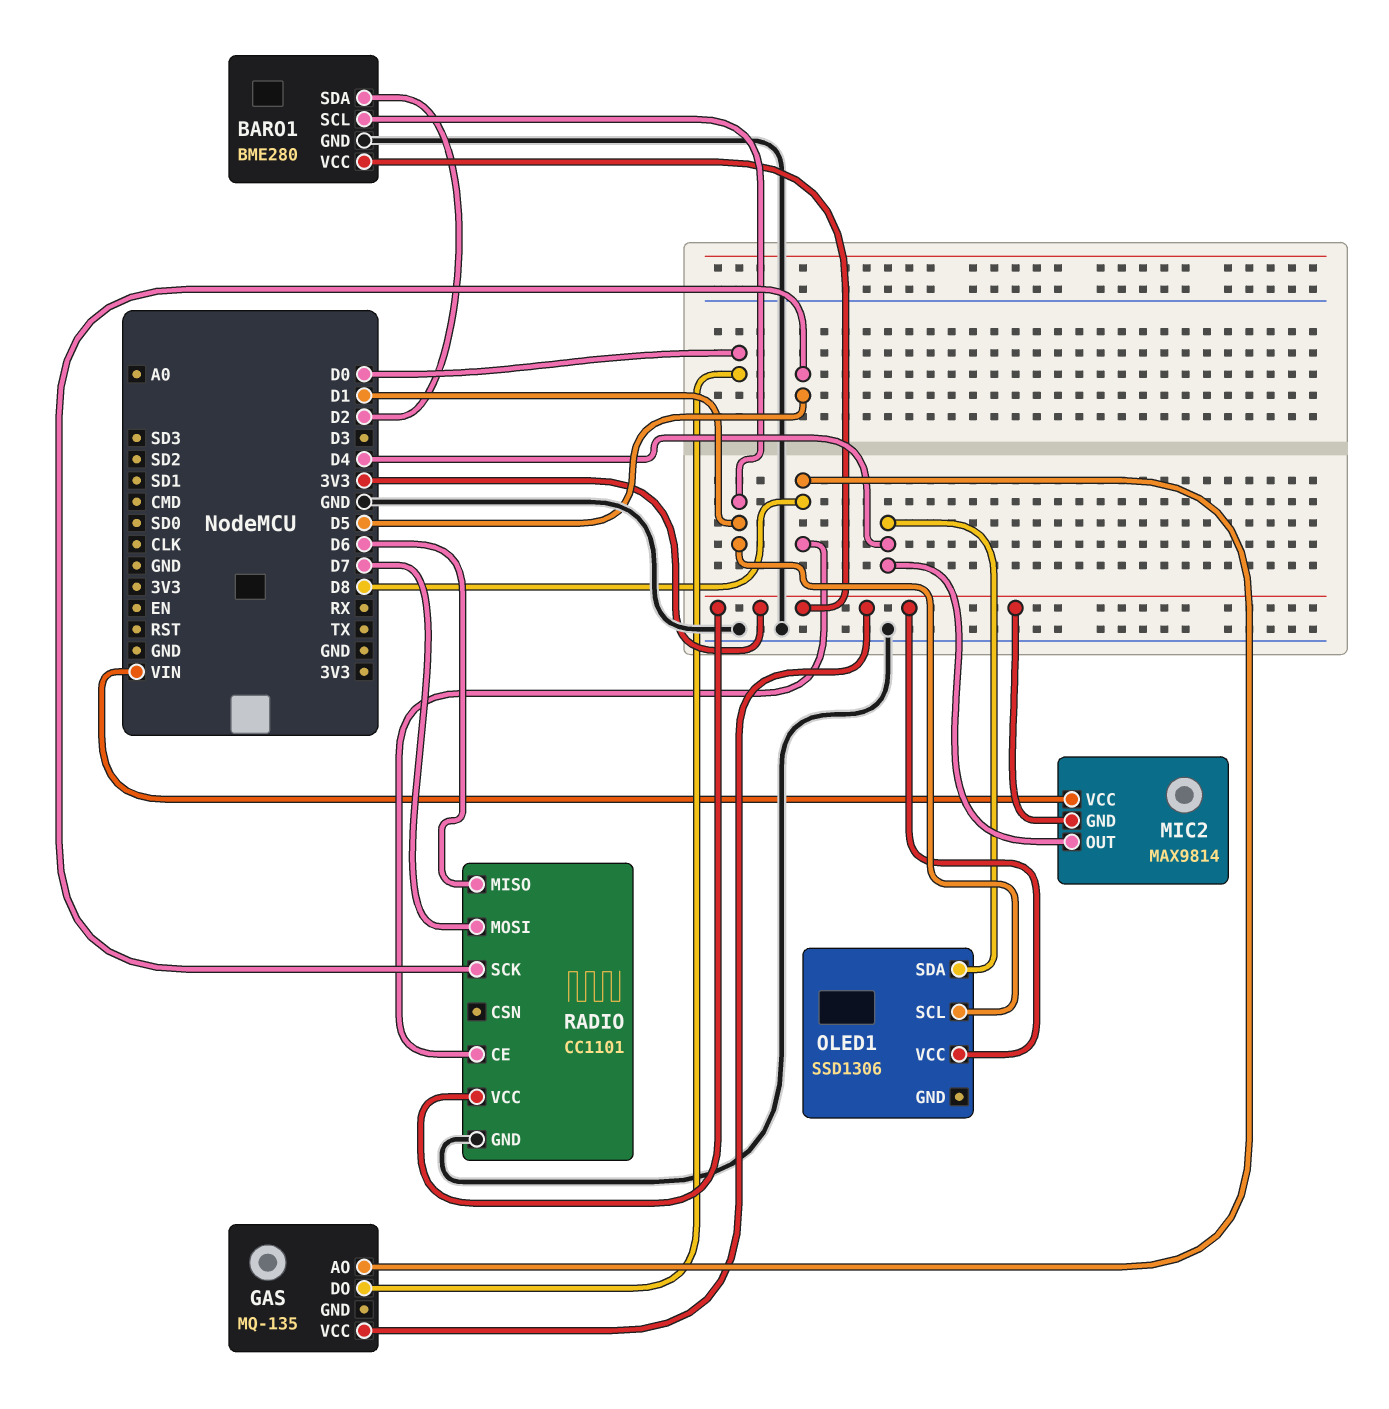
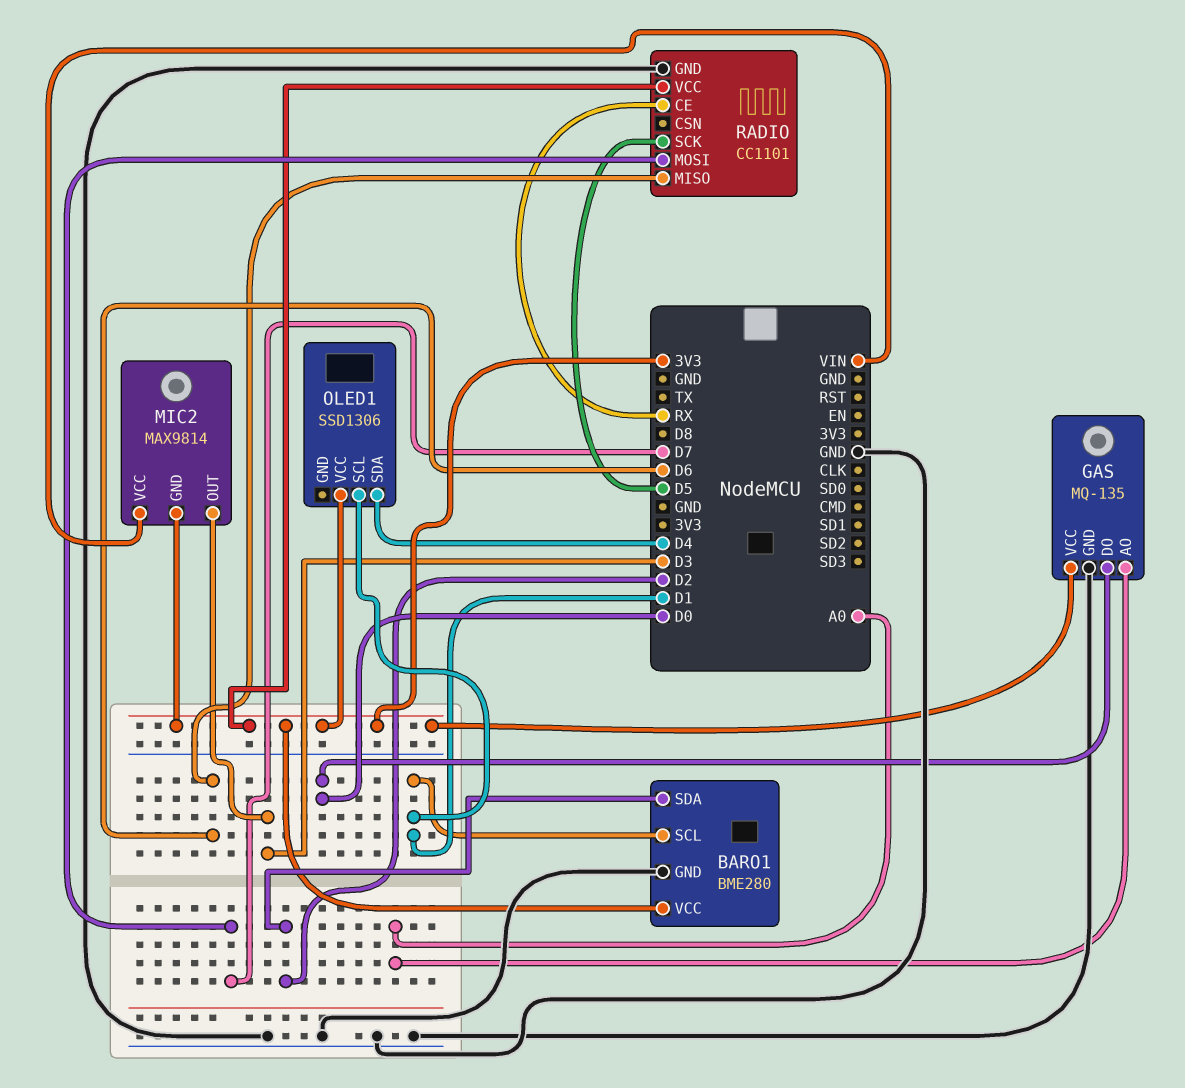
GAS pin AO: D8 -> A0
GAS pin GND: none -> GND
MIC2 pin OUT: D4 -> D3
RADIO pin CE: D8 -> RX

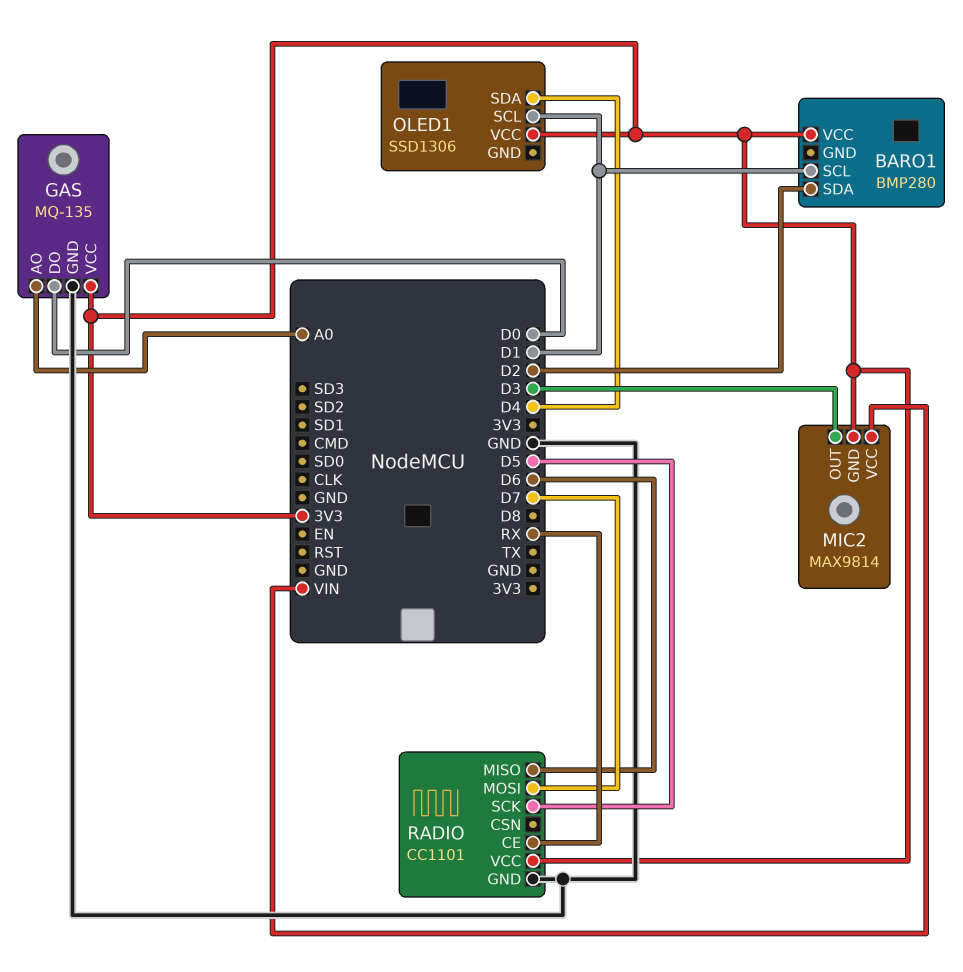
BARO1: BME280 -> BMP280
BARO1 pin GND: GND -> none

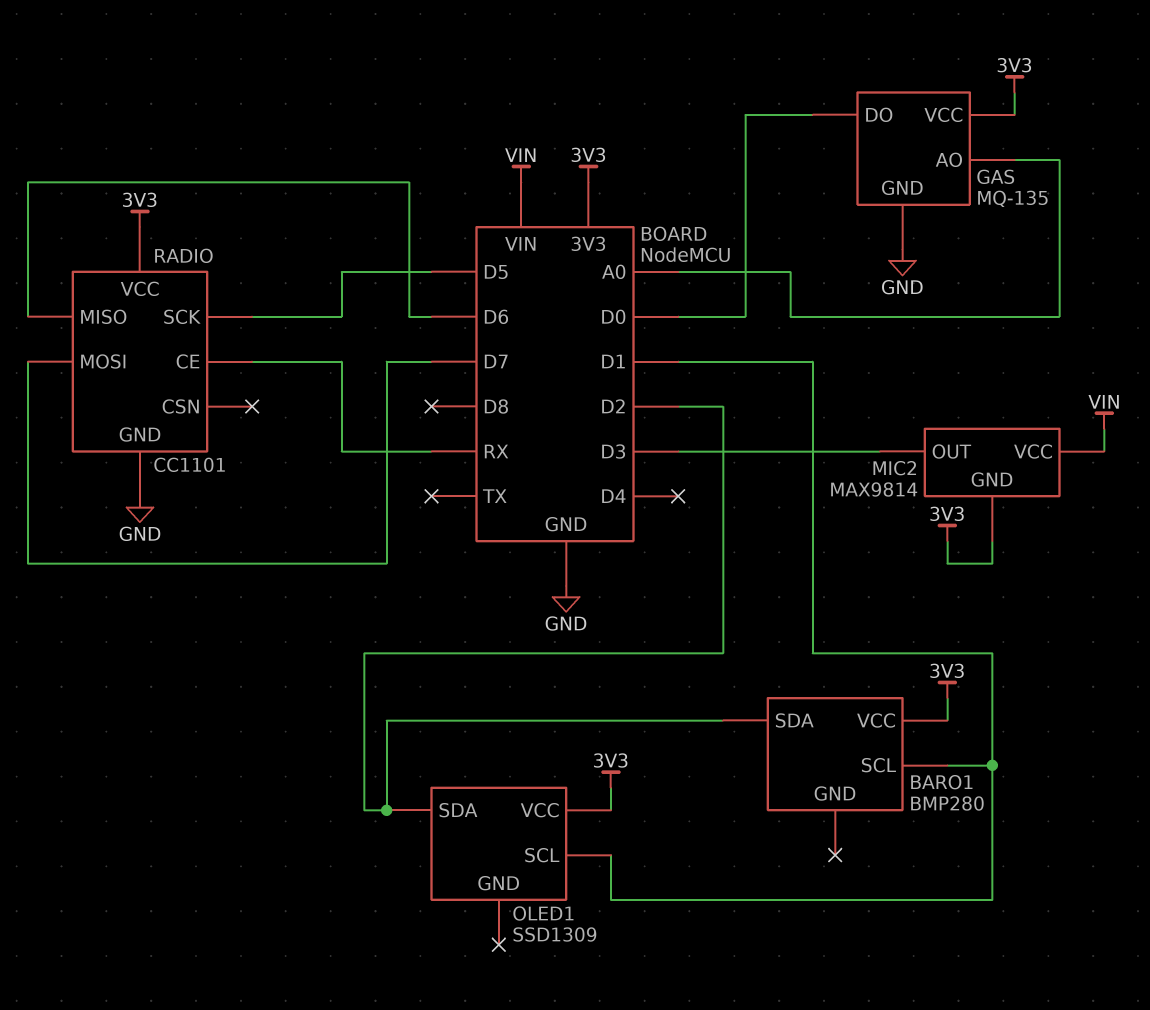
OLED1: SSD1306 -> SSD1309
OLED1 pin SDA: D4 -> D2

